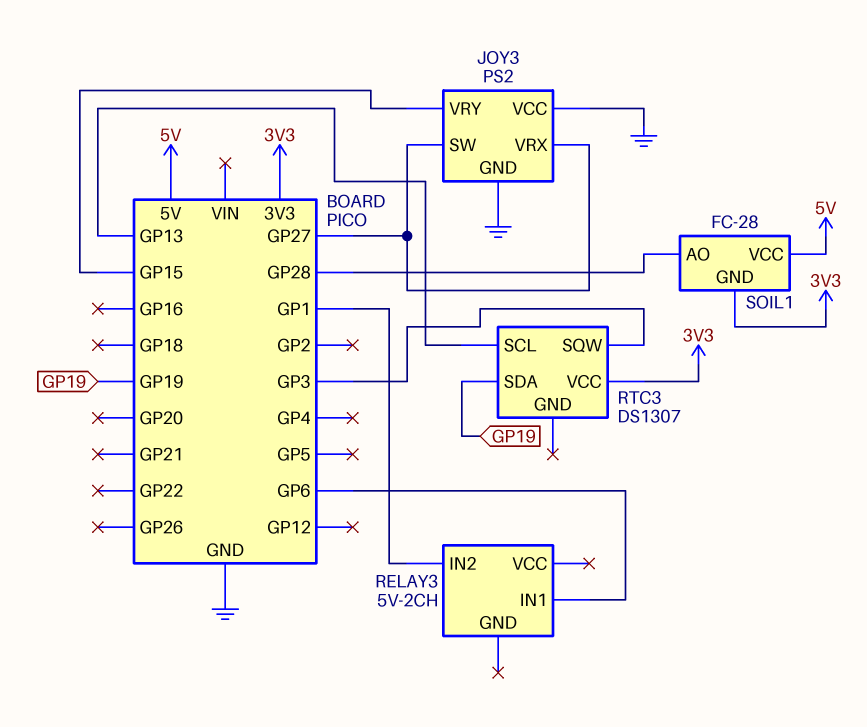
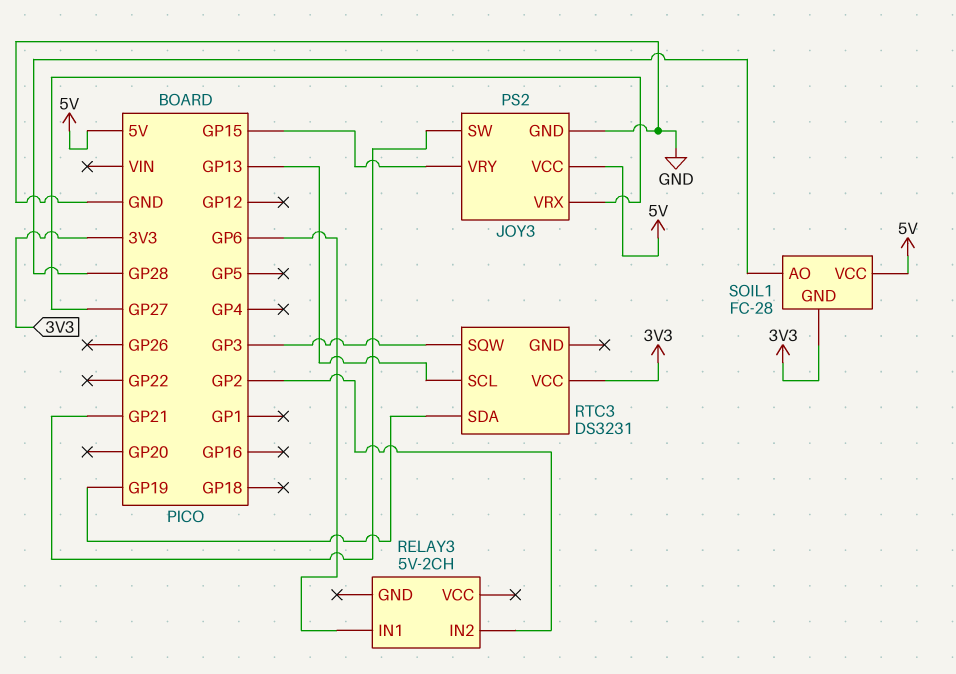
JOY3 pin SW: GP27 -> GP21
JOY3 pin VCC: GND -> 5V
RELAY3 pin IN2: GP1 -> GP2
RTC3: DS1307 -> DS3231

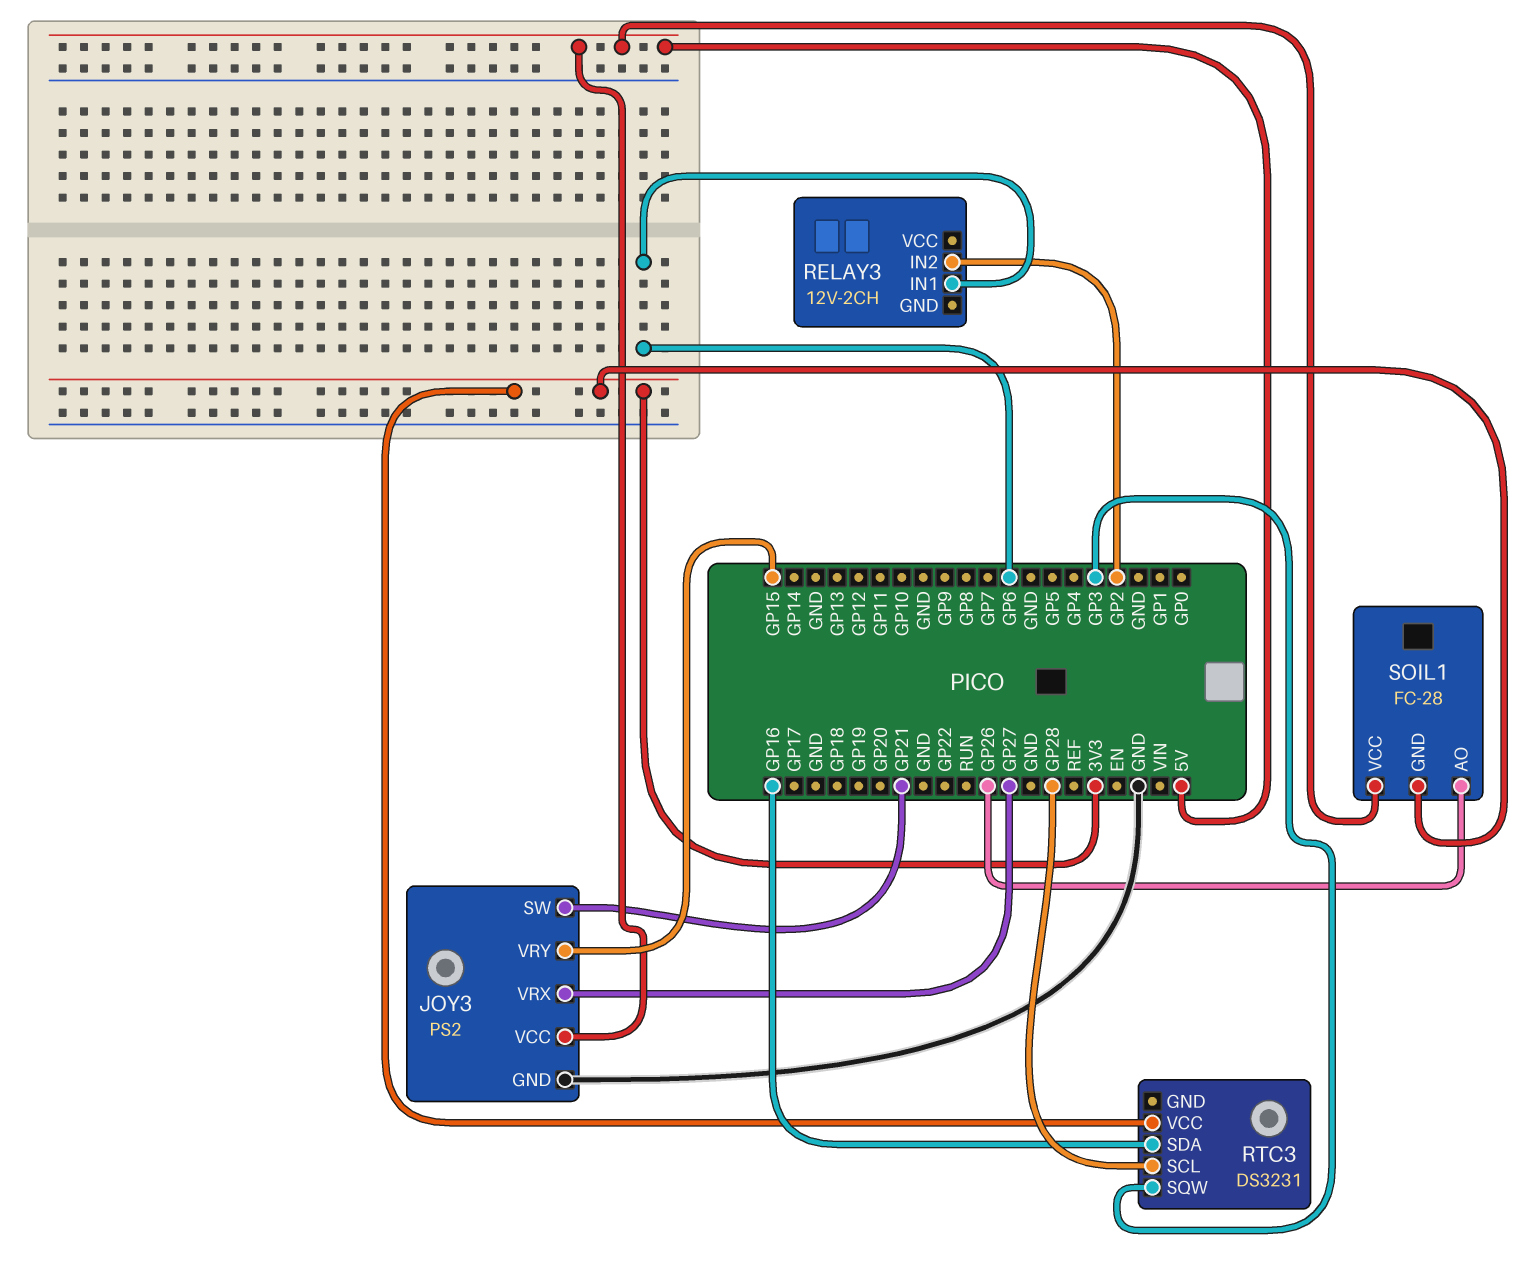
RELAY3: 5V-2CH -> 12V-2CH
RTC3 pin SCL: GP13 -> GP28
RTC3 pin SDA: GP19 -> GP16
SOIL1 pin AO: GP28 -> GP26

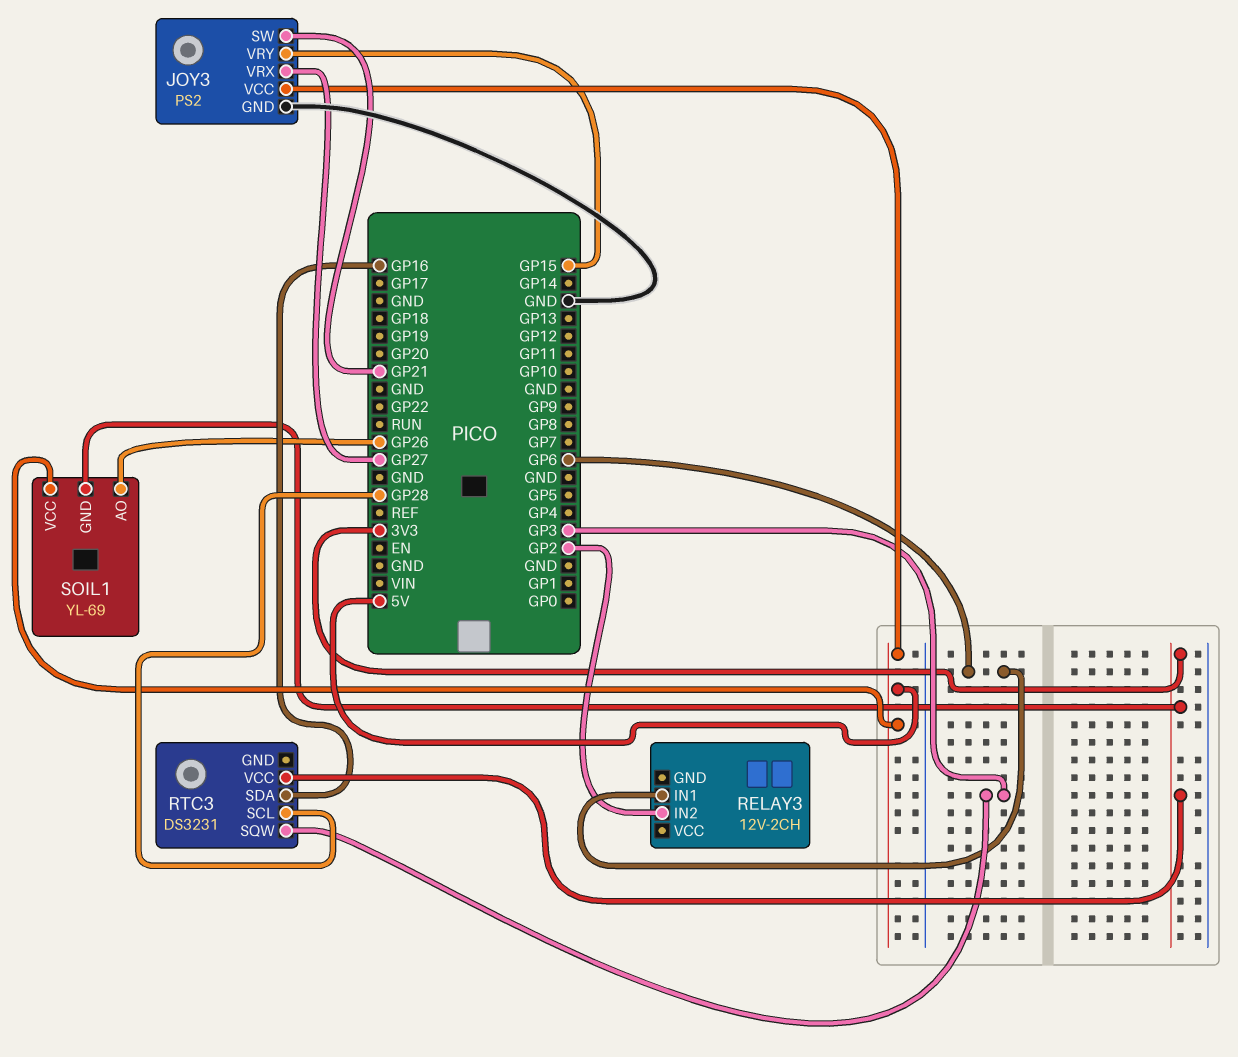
SOIL1: FC-28 -> YL-69

